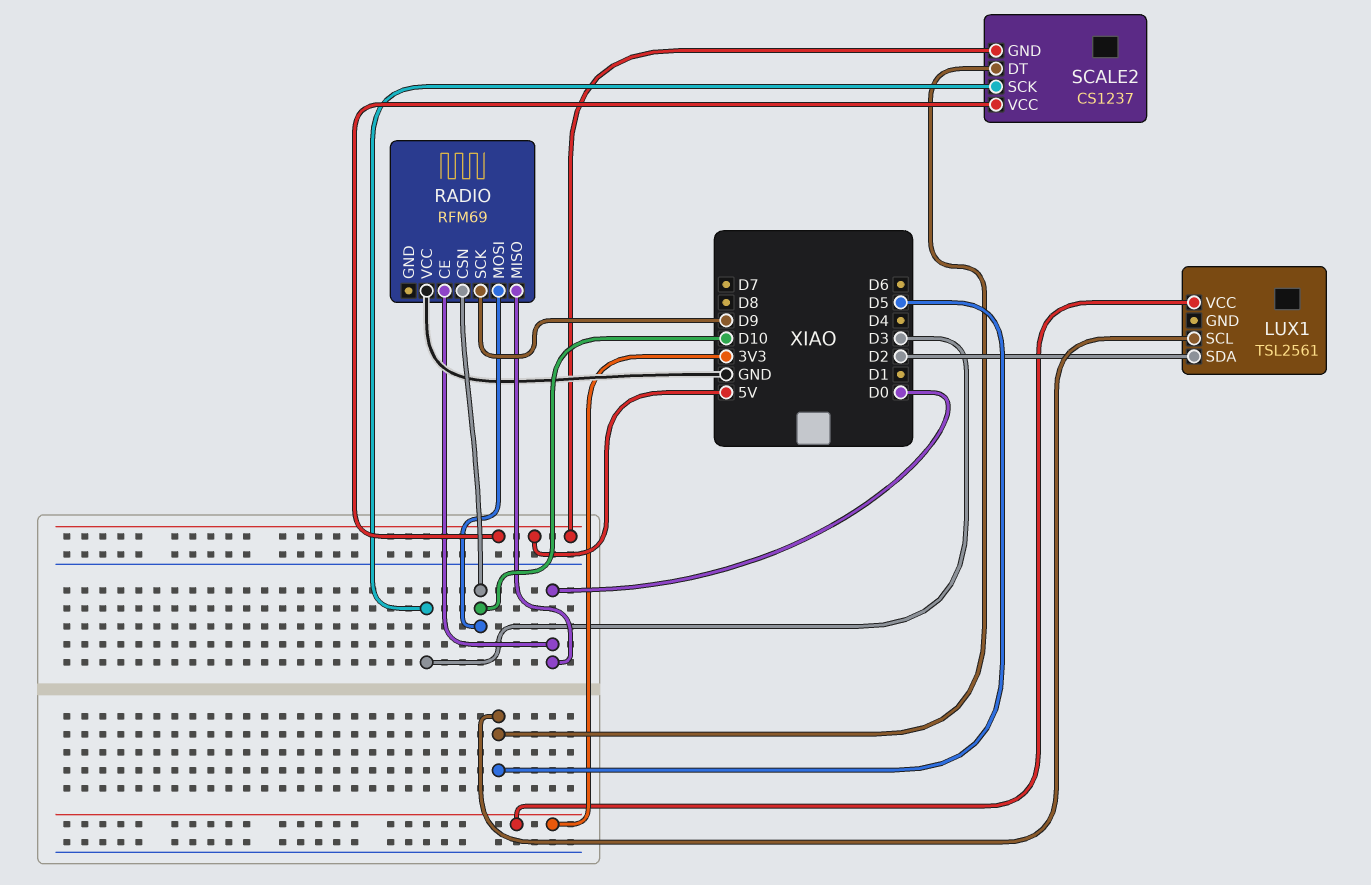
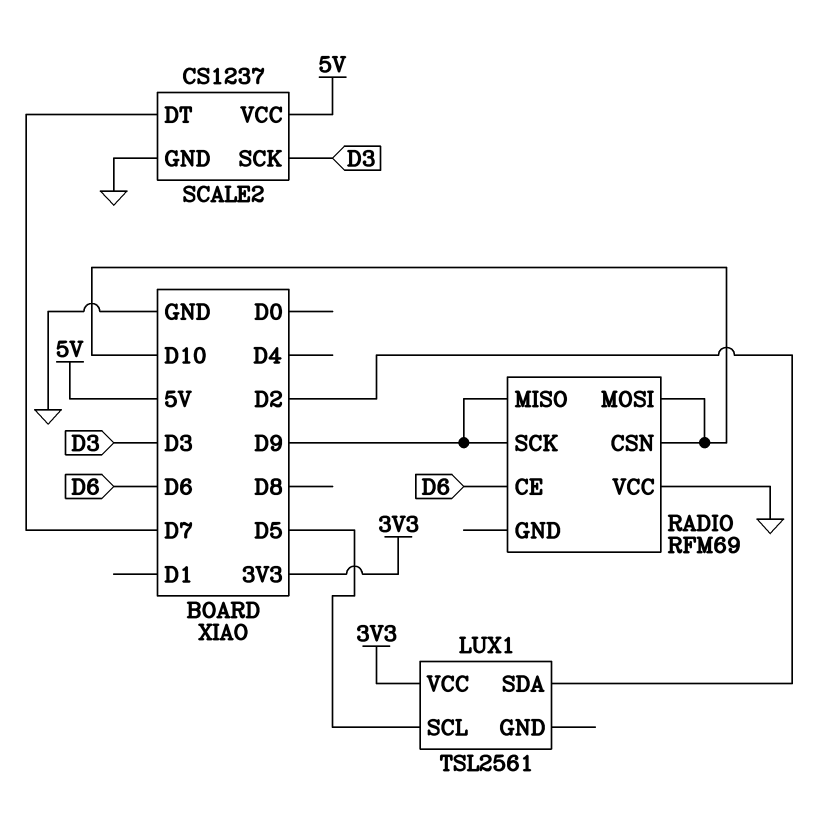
RADIO pin CE: D0 -> D6
RADIO pin MISO: D0 -> D9
SCALE2 pin DT: D5 -> D7
SCALE2 pin GND: 5V -> GND

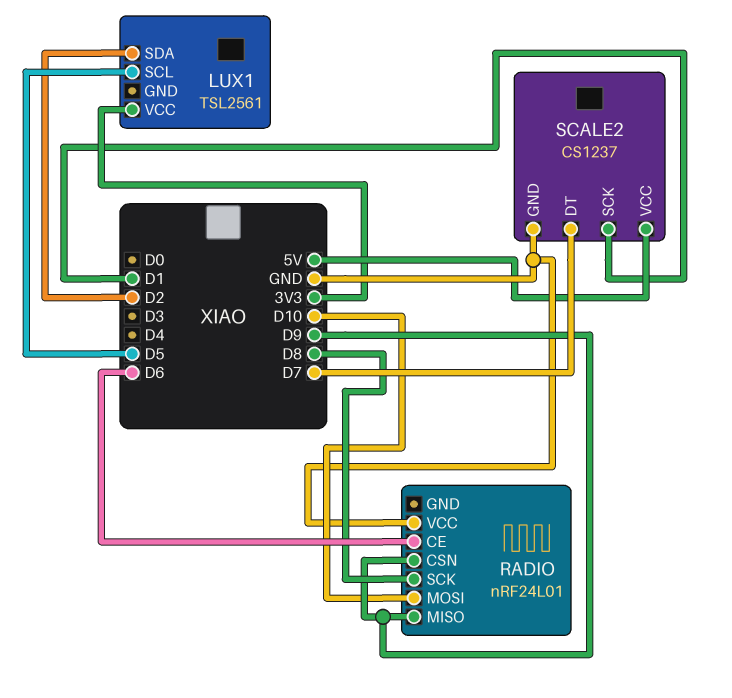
RADIO: RFM69 -> nRF24L01
RADIO pin CSN: D10 -> D9
RADIO pin SCK: D9 -> D8
SCALE2 pin SCK: D3 -> D1

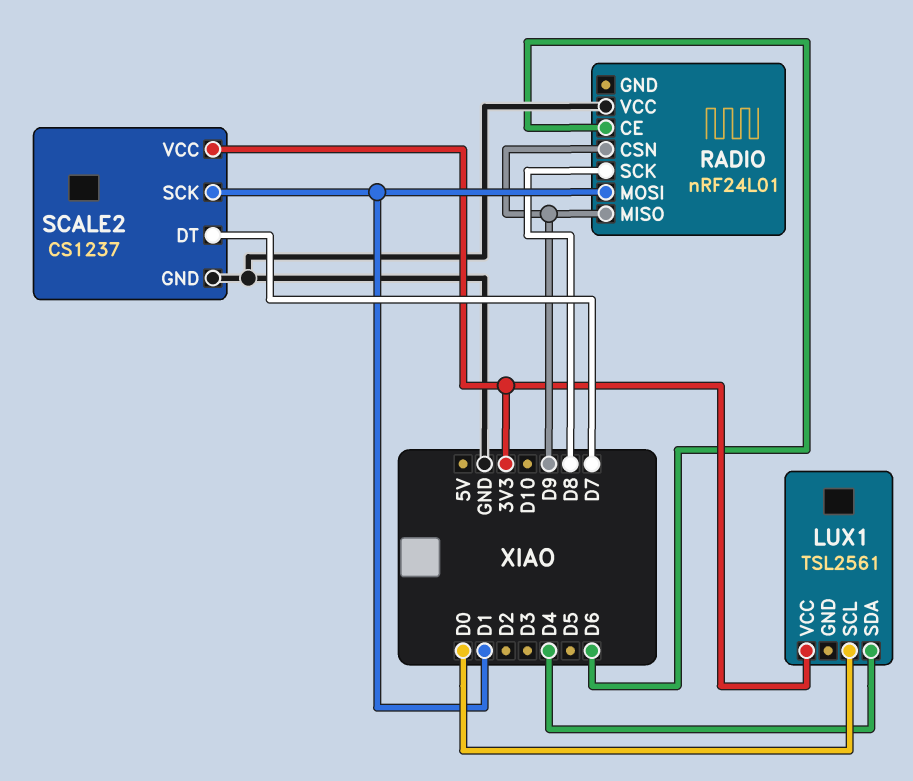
LUX1 pin SCL: D5 -> D0
LUX1 pin SDA: D2 -> D4
RADIO pin MOSI: D10 -> D1
SCALE2 pin VCC: 5V -> 3V3

